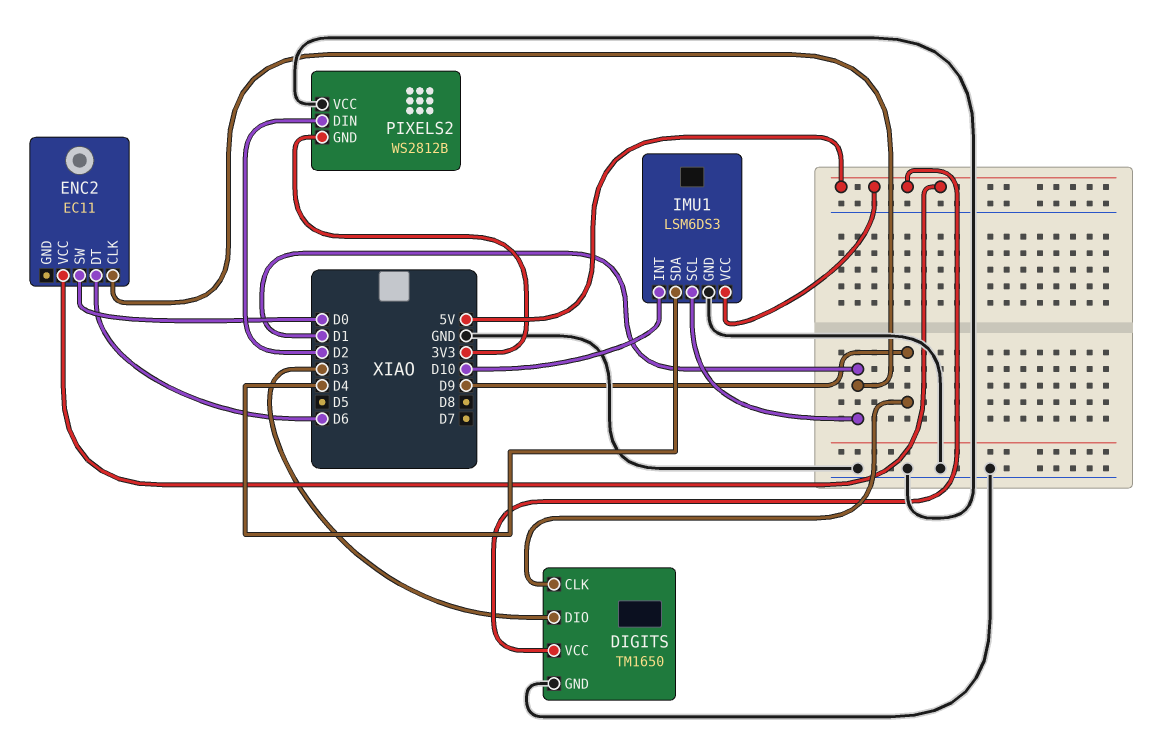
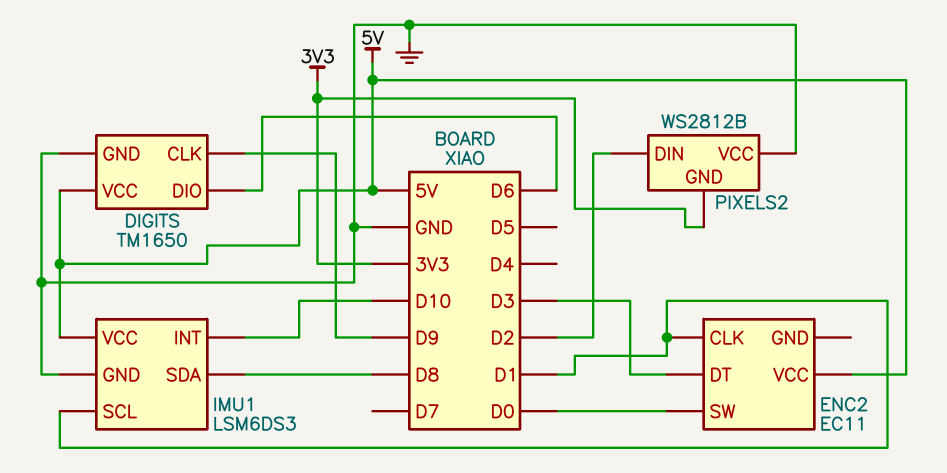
DIGITS pin DIO: D3 -> D6
ENC2 pin DT: D6 -> D3
IMU1 pin SDA: D4 -> D8

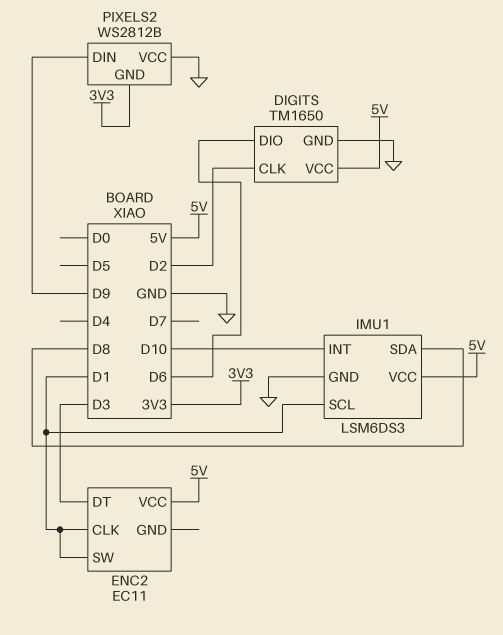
DIGITS pin CLK: D9 -> D2
ENC2 pin SW: D0 -> D1
PIXELS2 pin DIN: D2 -> D9

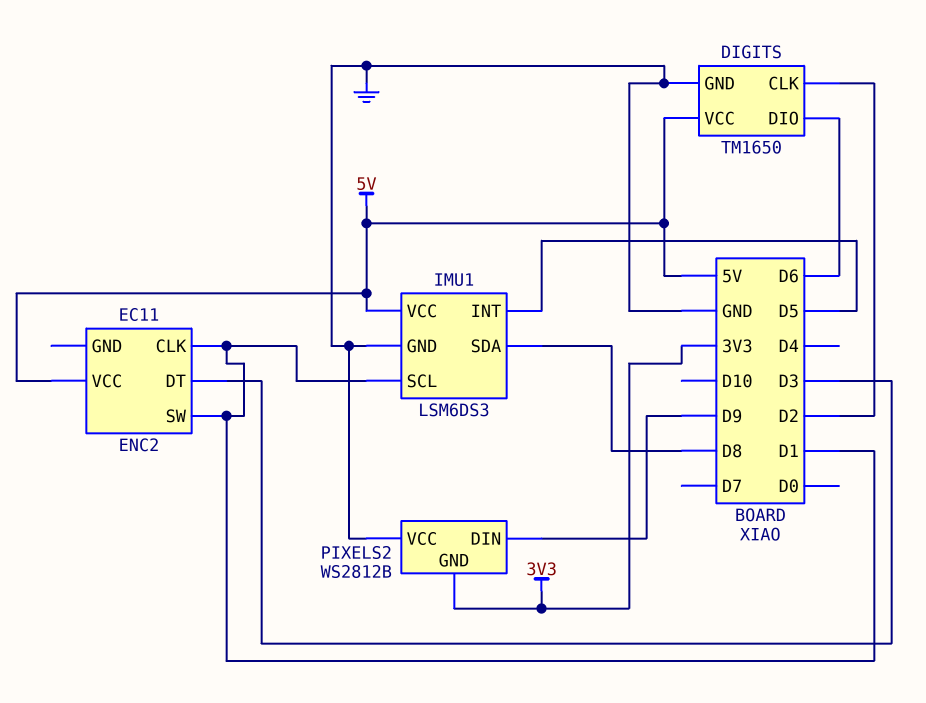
IMU1 pin INT: D10 -> D5

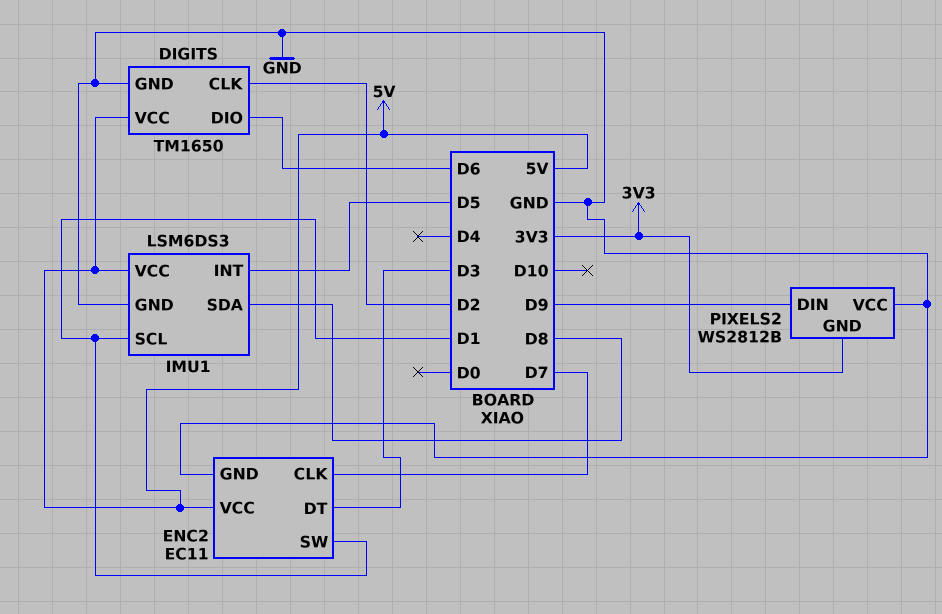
ENC2 pin CLK: D1 -> D7
ENC2 pin GND: none -> GND

